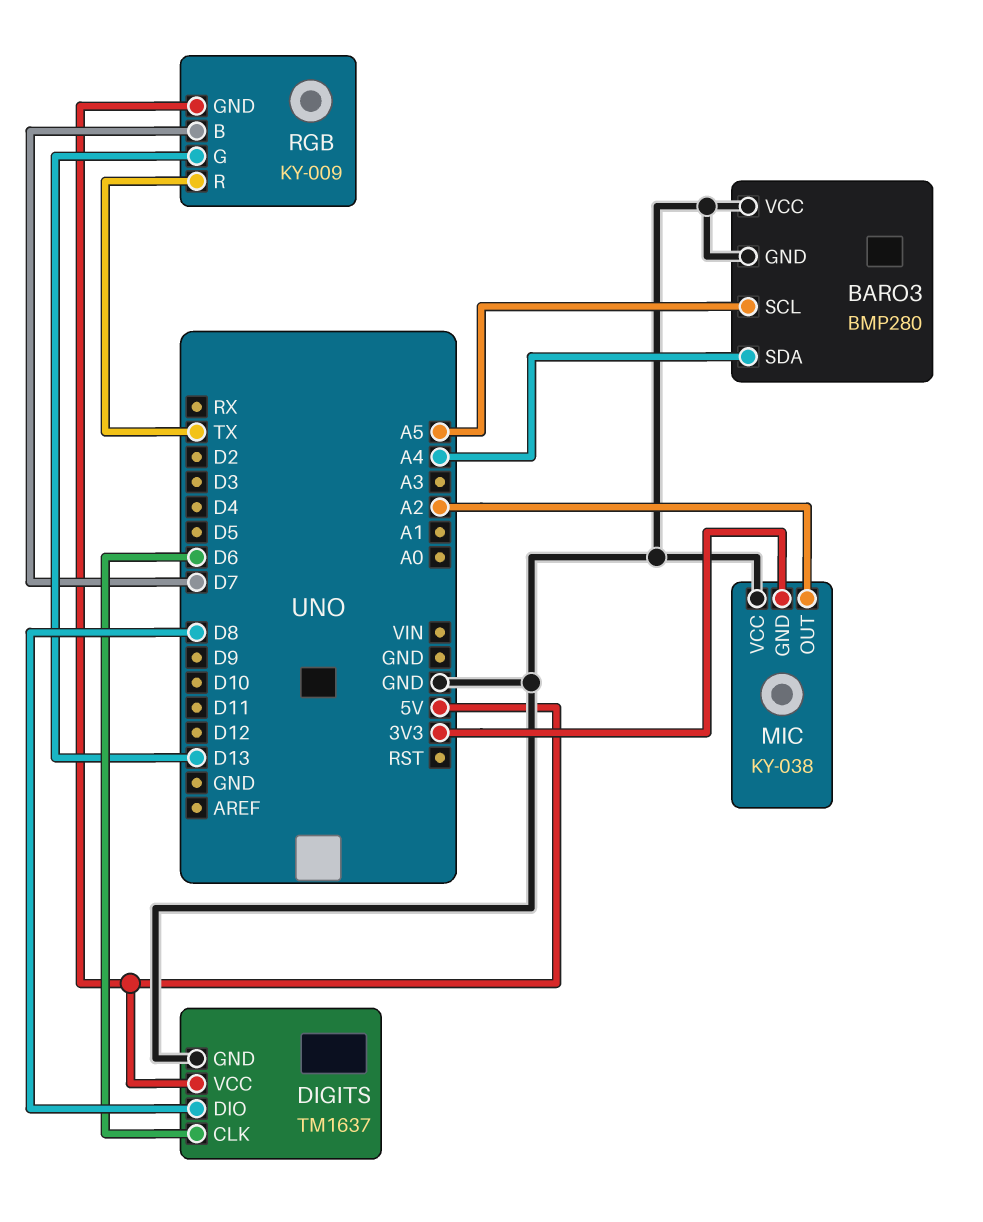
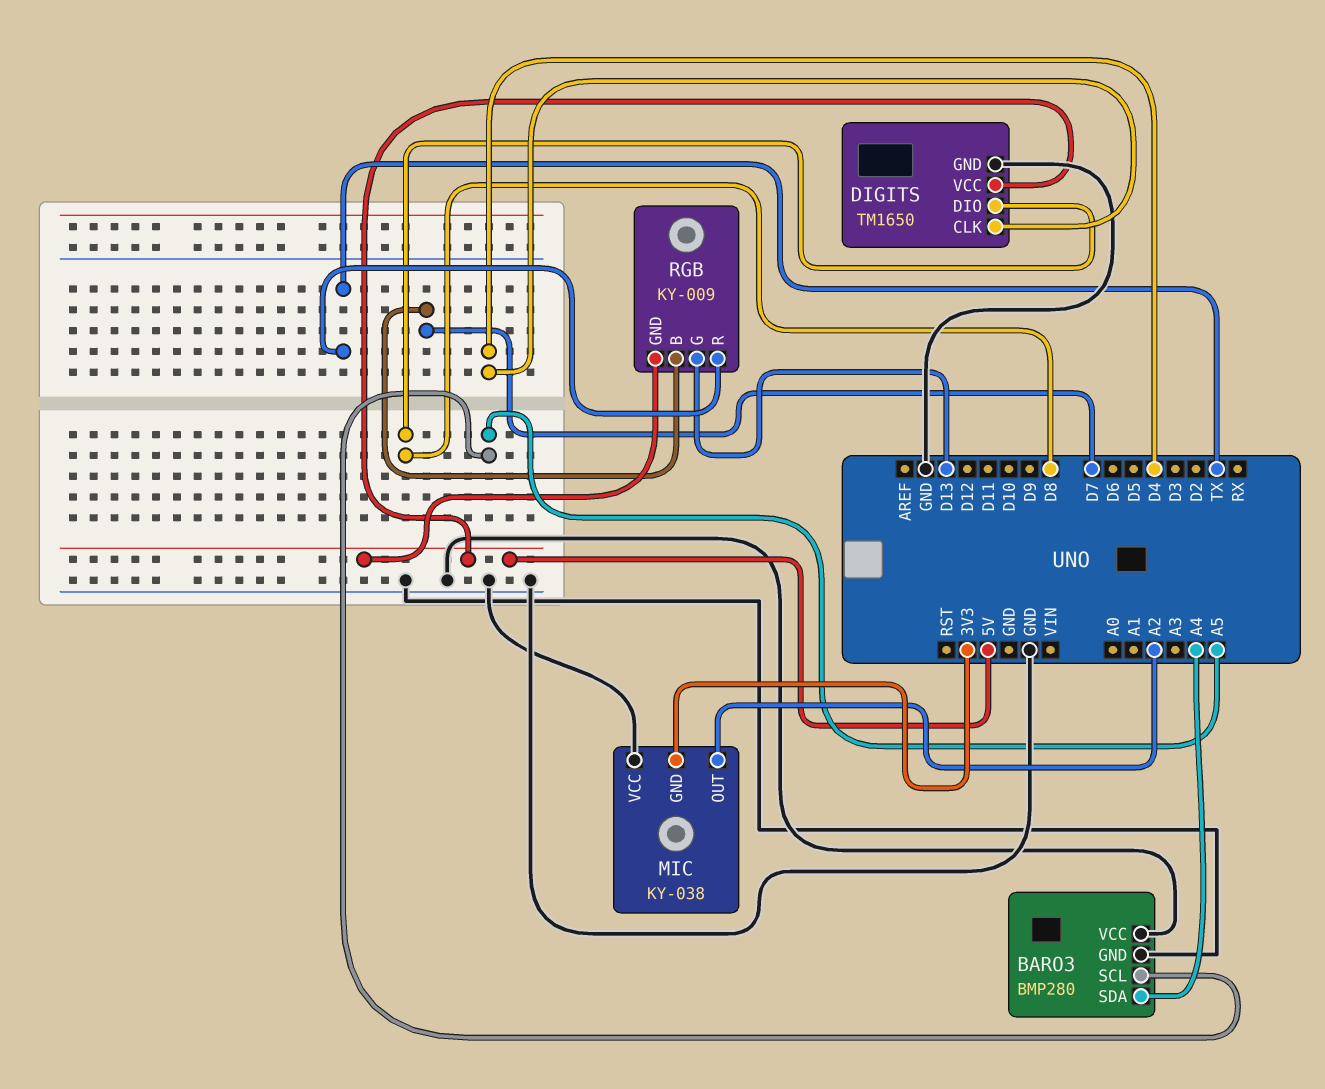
DIGITS: TM1637 -> TM1650
DIGITS pin CLK: D6 -> D4

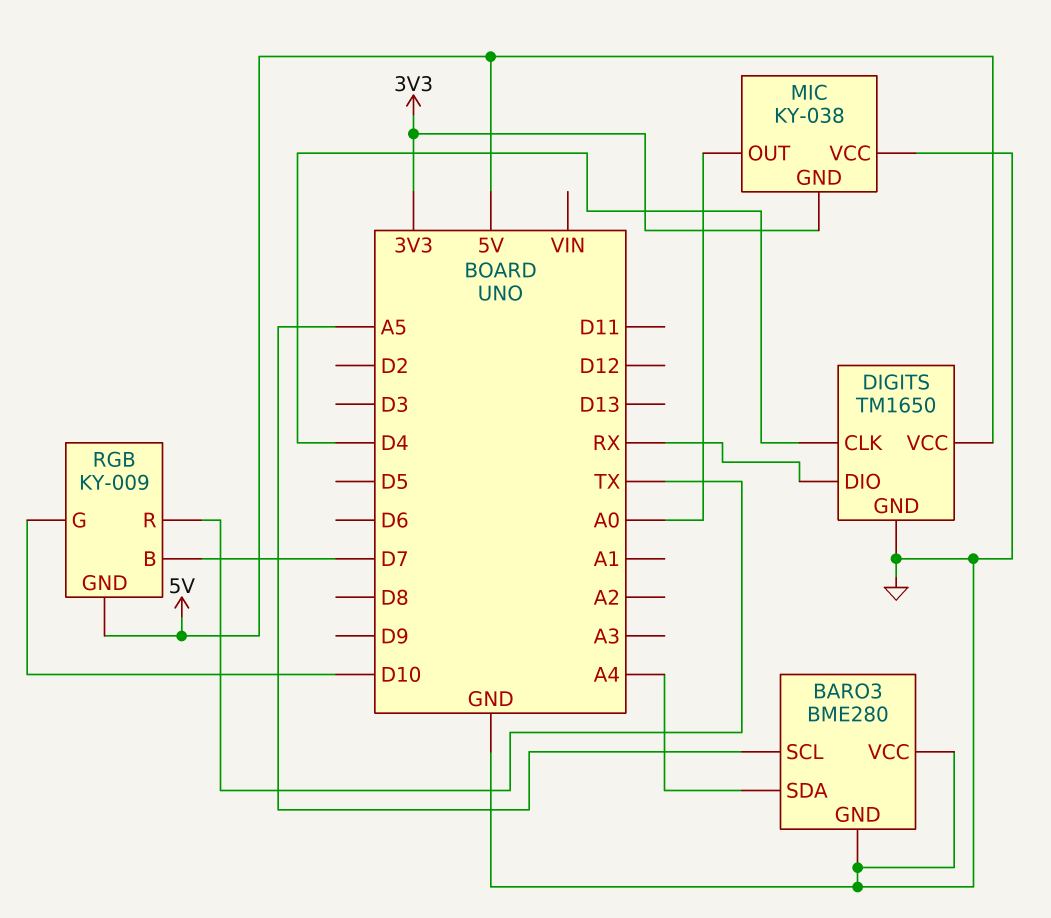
BARO3: BMP280 -> BME280
DIGITS pin DIO: D8 -> RX
MIC pin OUT: A2 -> A0
RGB pin G: D13 -> D10

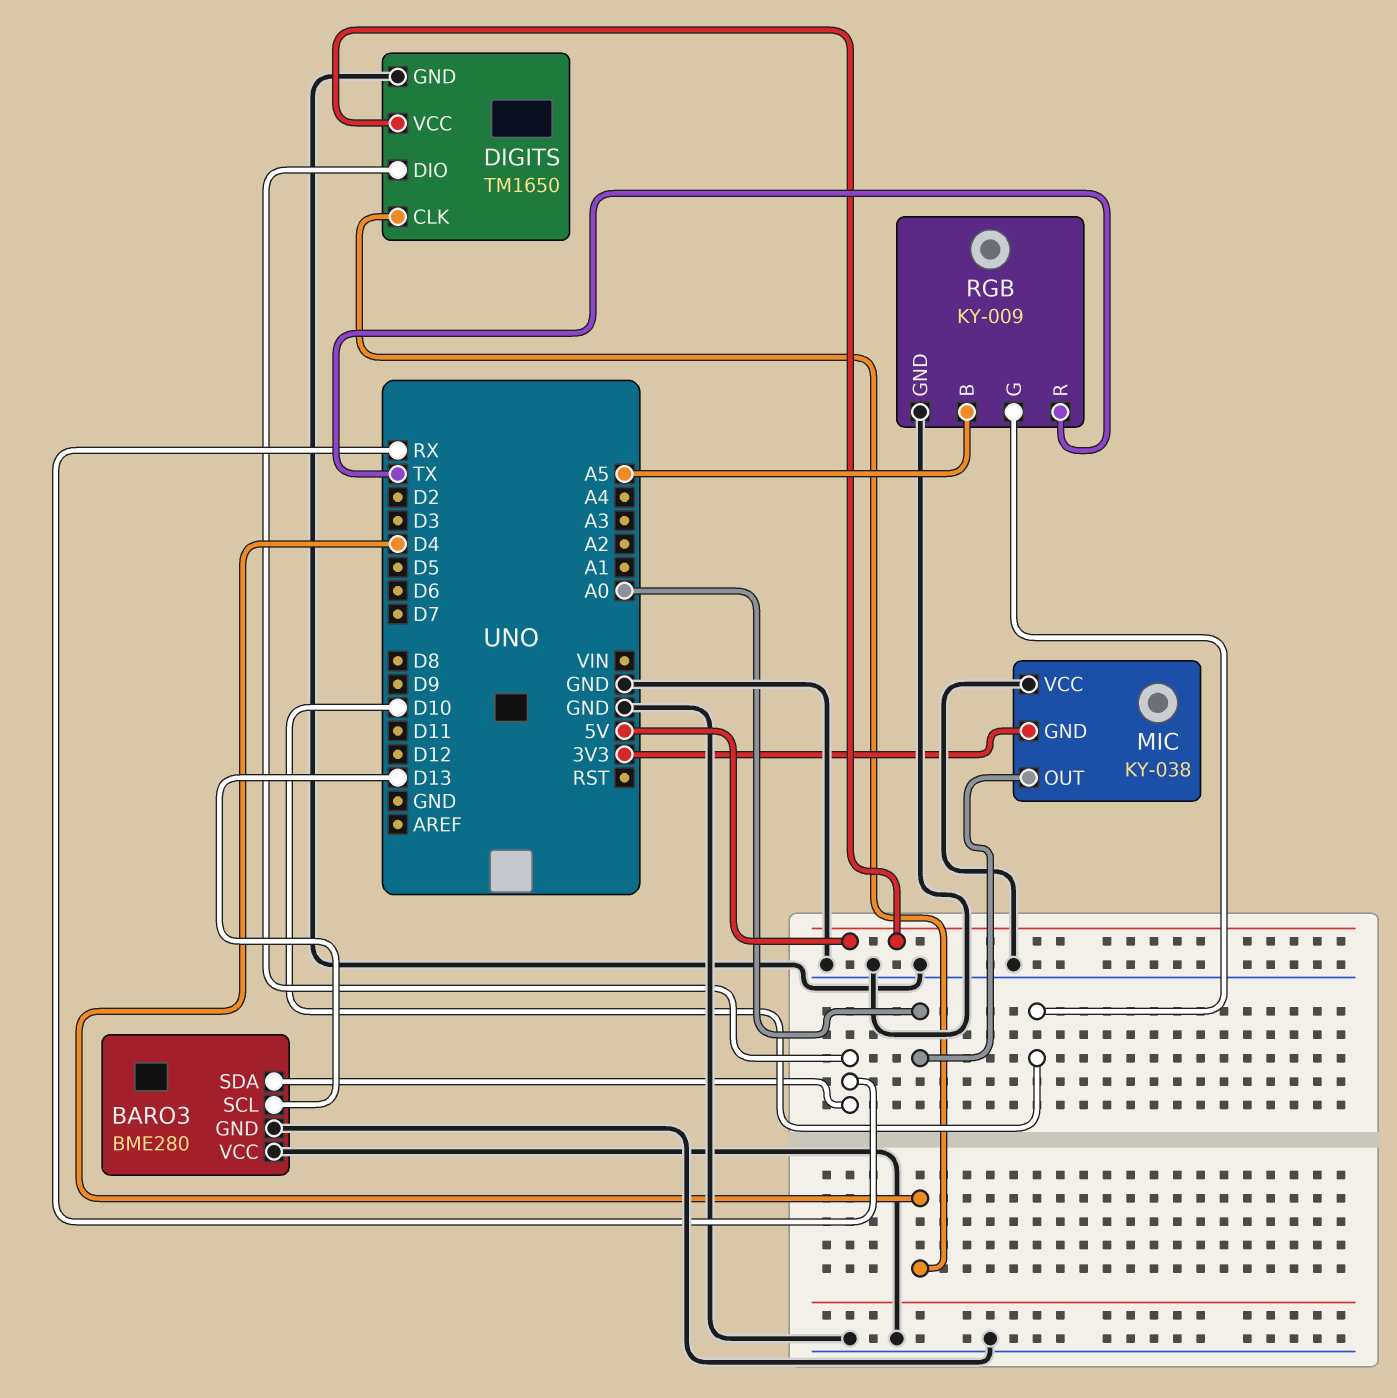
BARO3 pin SCL: A5 -> D13
BARO3 pin SDA: A4 -> RX
RGB pin B: D7 -> A5
RGB pin GND: 5V -> GND

